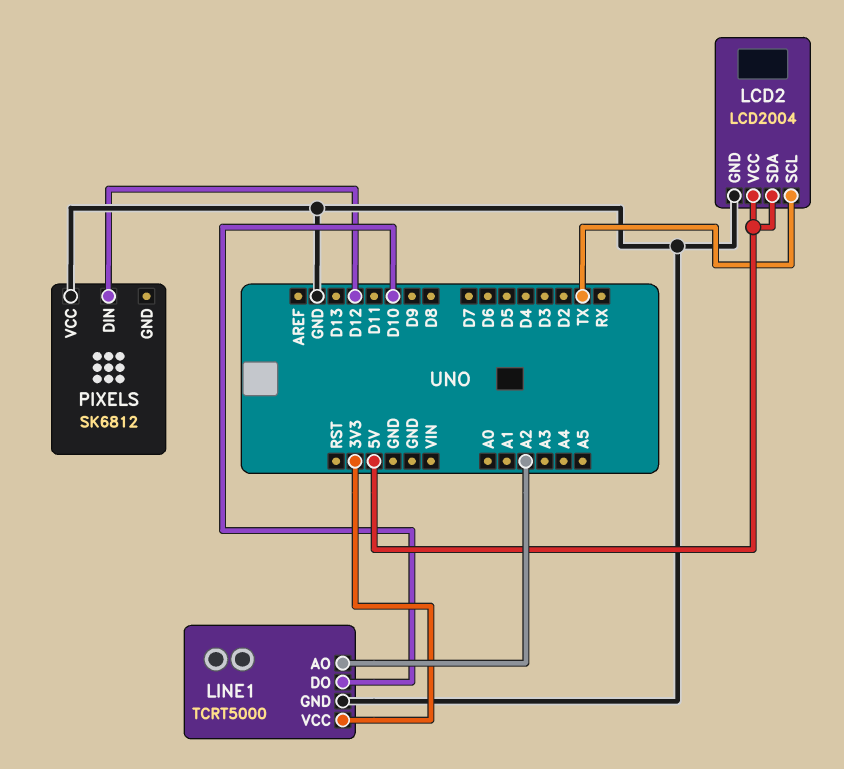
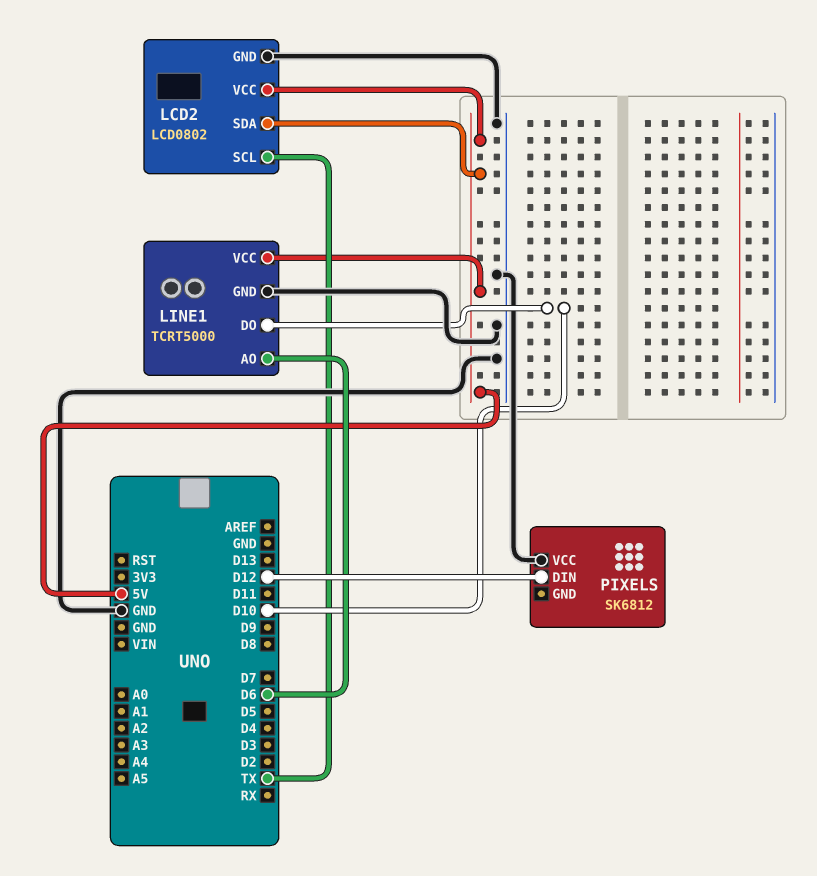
LCD2: LCD2004 -> LCD0802
LINE1 pin AO: A2 -> D6
LINE1 pin VCC: 3V3 -> 5V

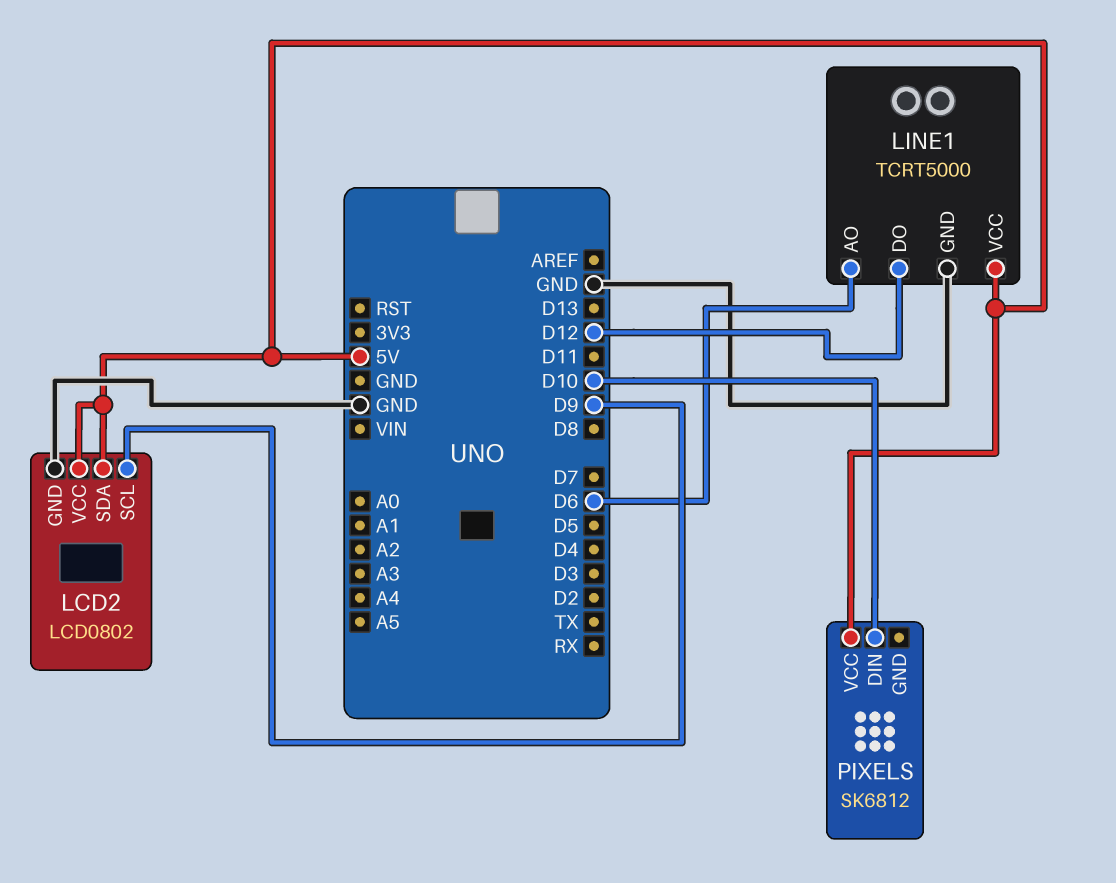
LCD2 pin SCL: TX -> D9
LINE1 pin DO: D10 -> D12
PIXELS pin DIN: D12 -> D10
PIXELS pin VCC: GND -> 5V

